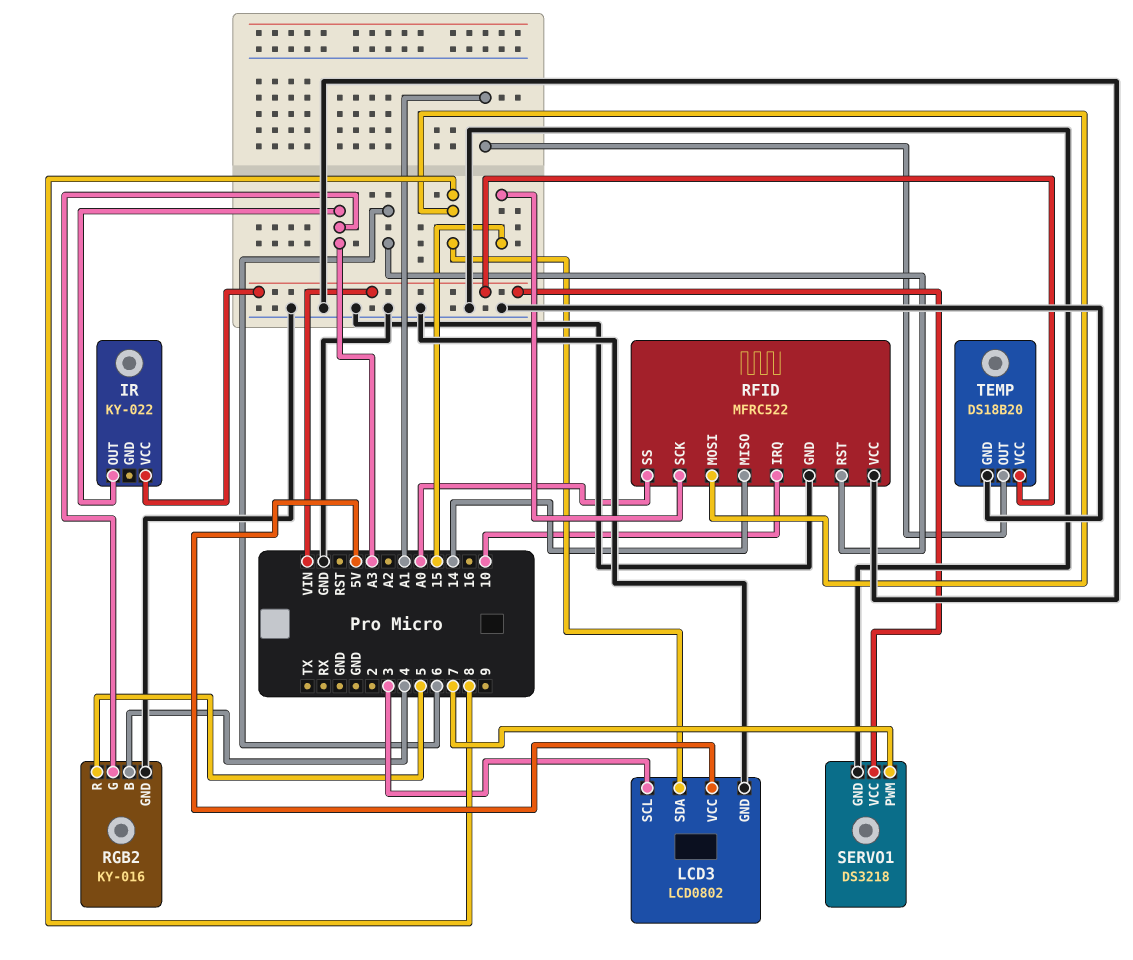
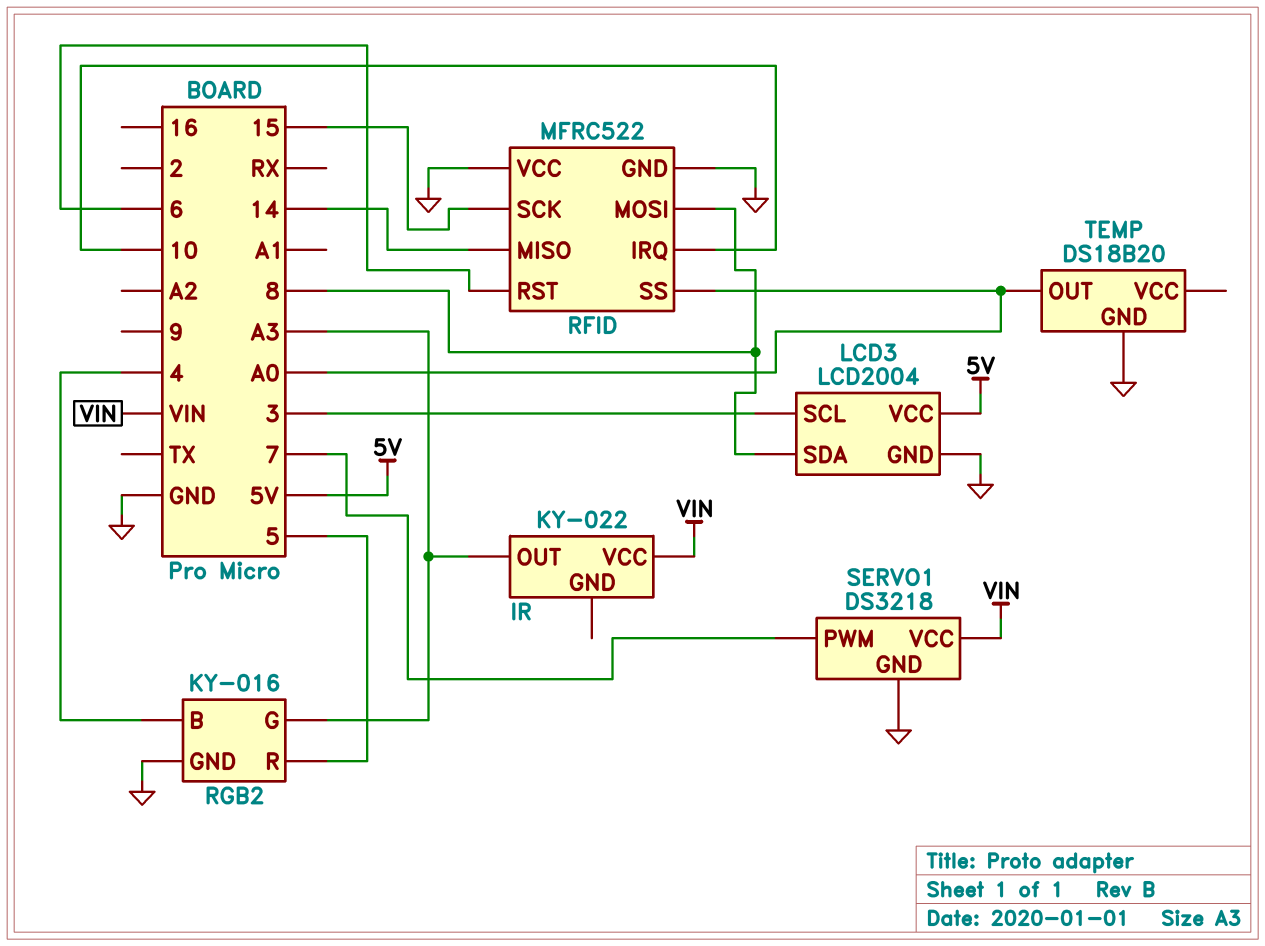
LCD3: LCD0802 -> LCD2004
TEMP pin OUT: A1 -> A0
TEMP pin VCC: VIN -> none

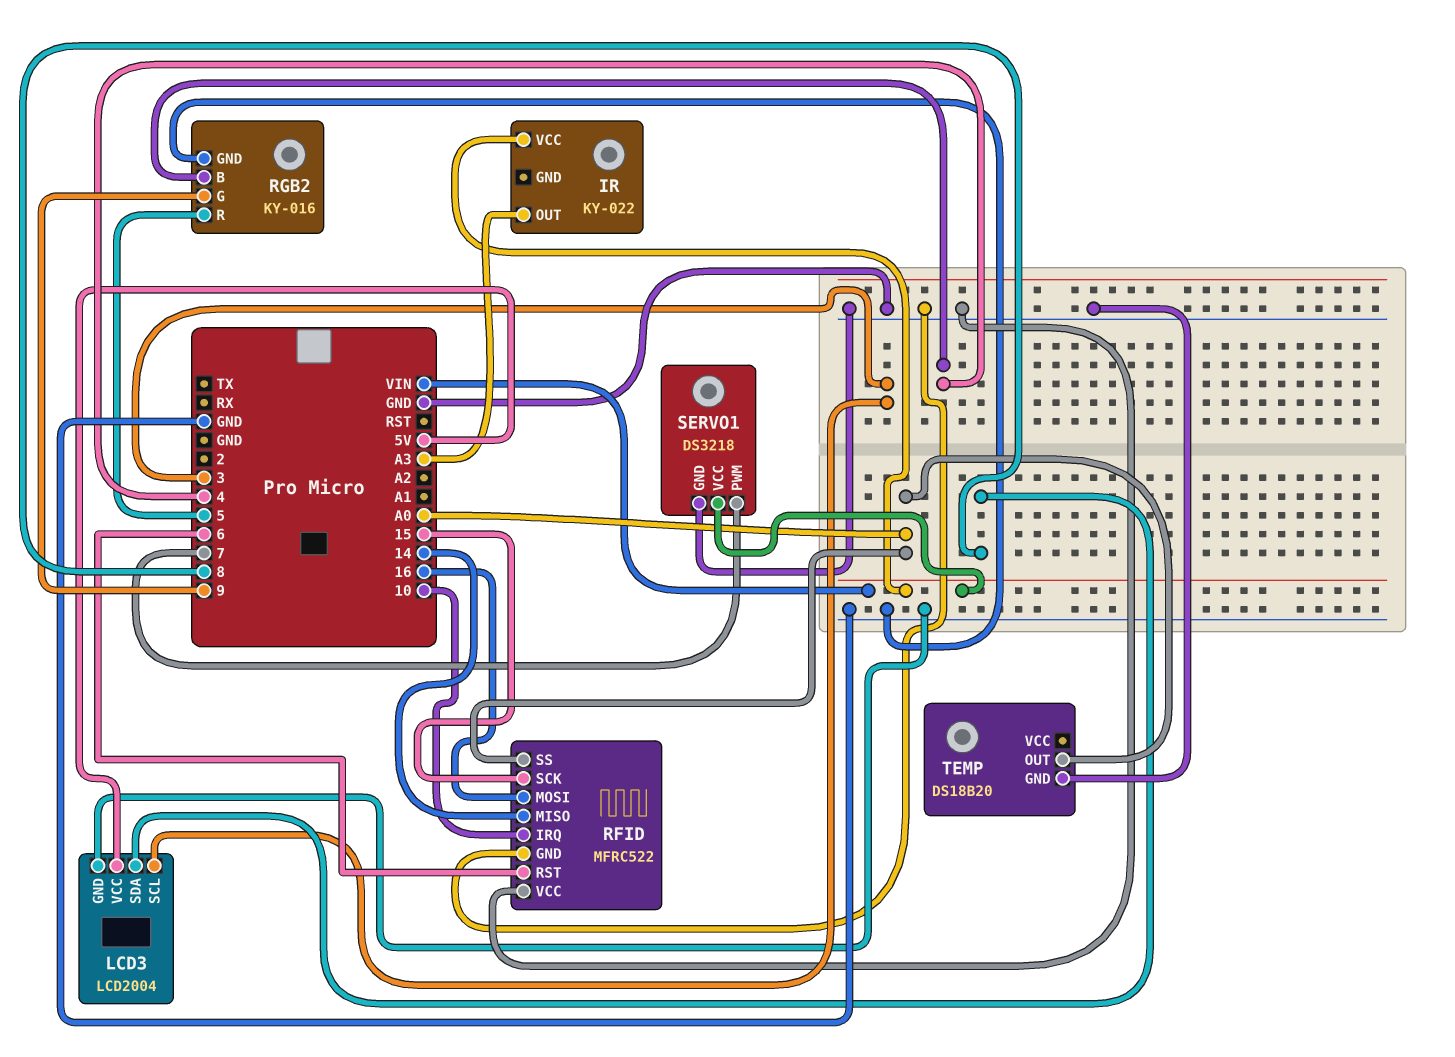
RFID pin MOSI: 8 -> 16
RGB2 pin G: A3 -> 9

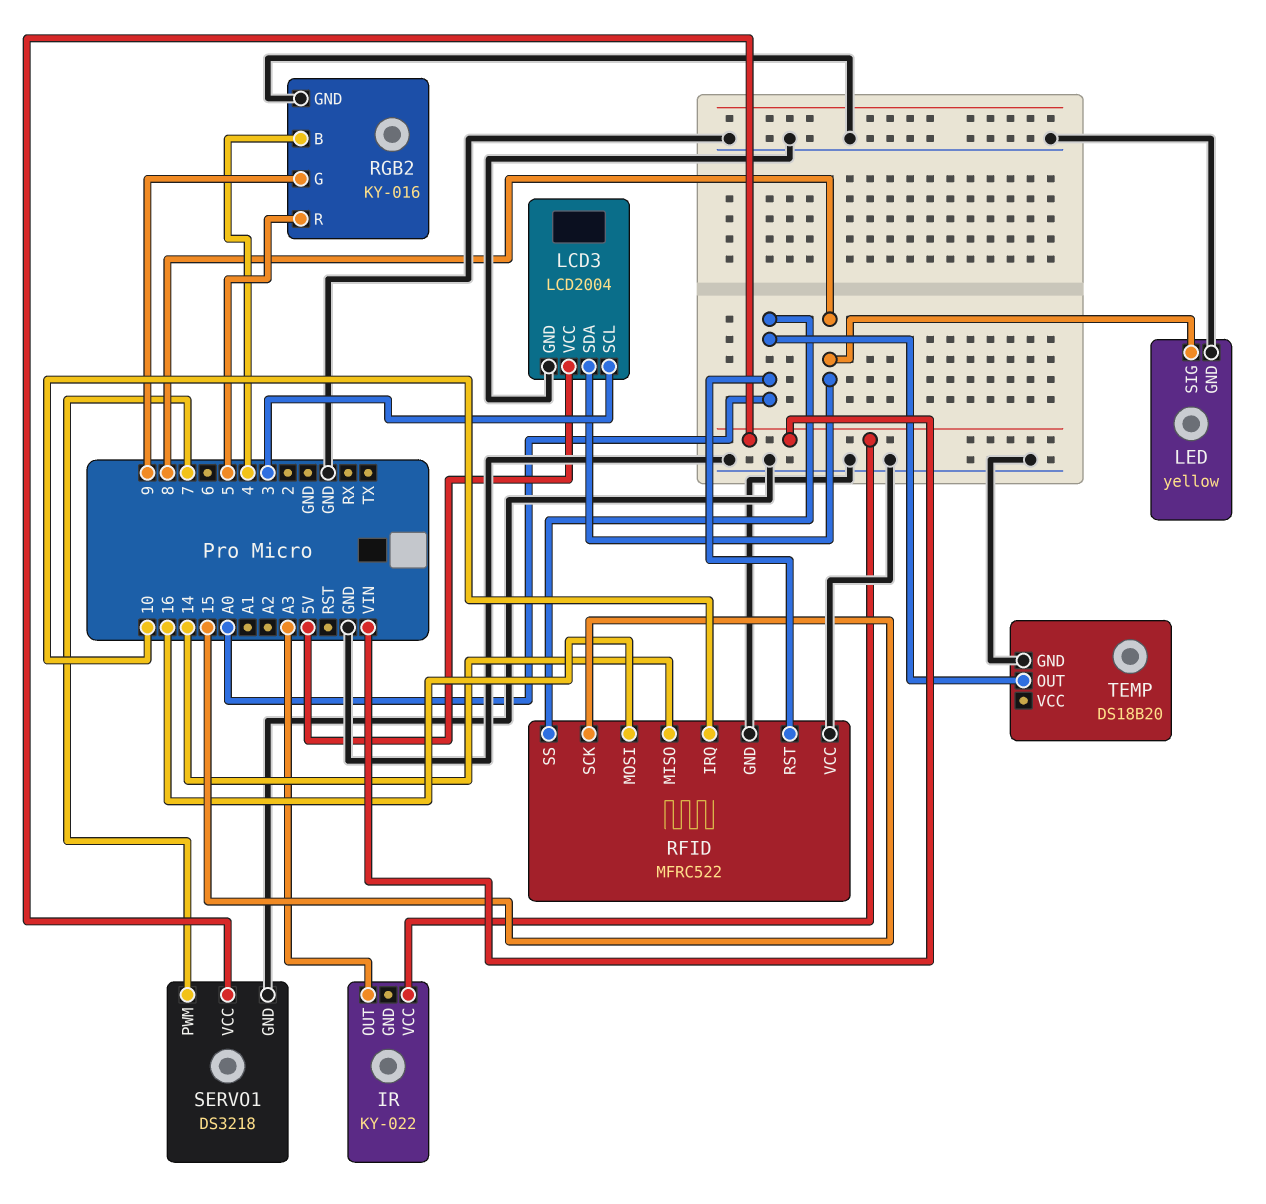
LED: none -> yellow
LED pin GND: none -> GND
LED pin SIG: none -> 8
RFID pin RST: 6 -> A0

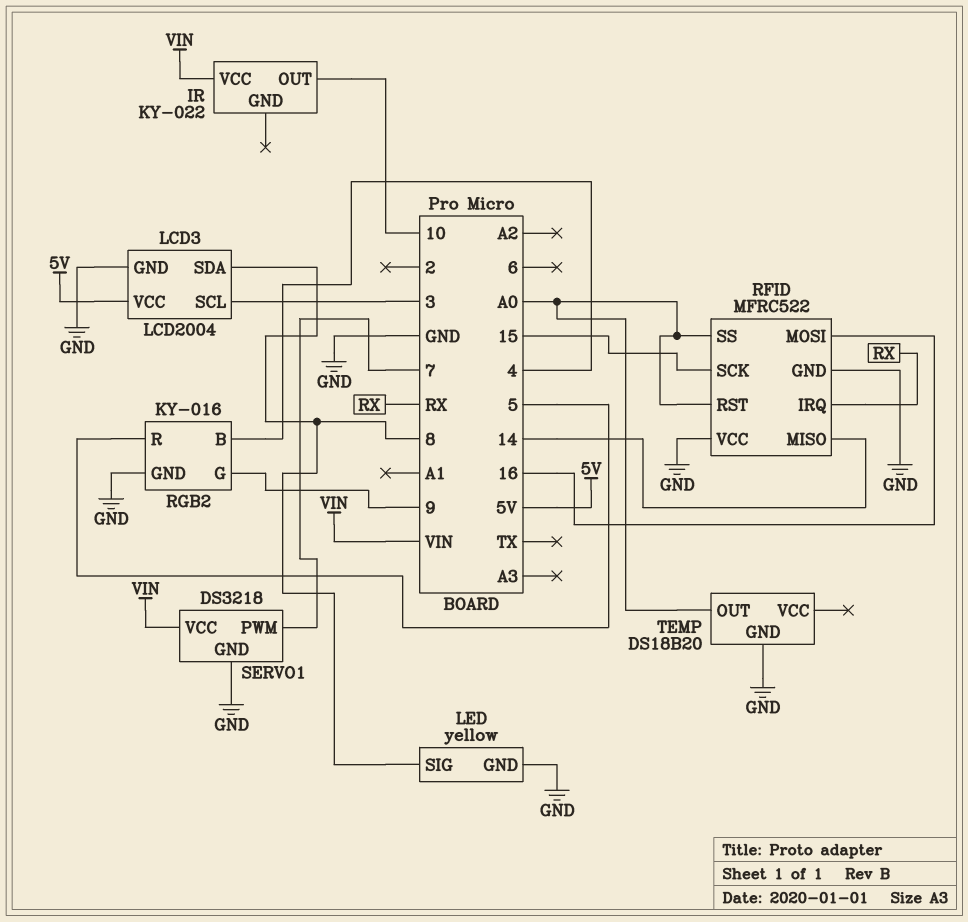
IR pin OUT: A3 -> 10
RFID pin IRQ: 10 -> RX

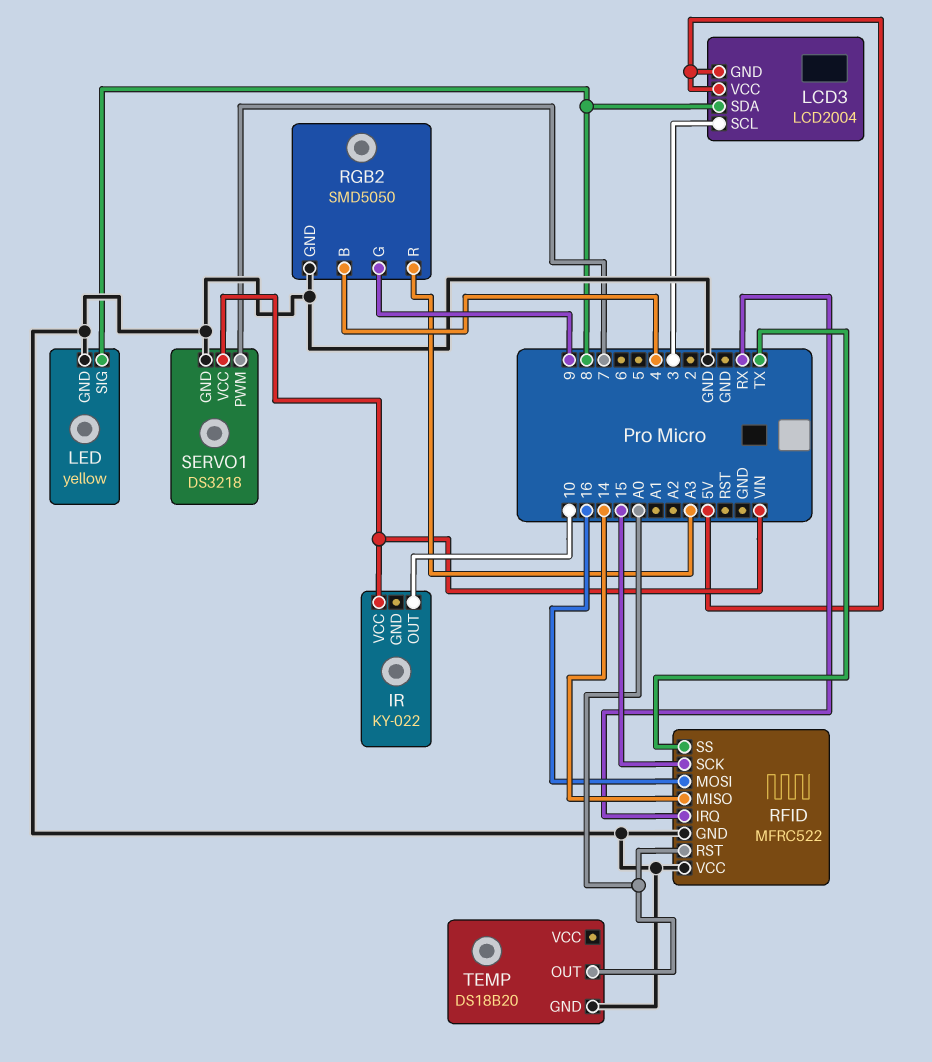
LCD3 pin GND: GND -> 5V
RFID pin SS: A0 -> TX
RGB2: KY-016 -> SMD5050
RGB2 pin R: 5 -> A3

